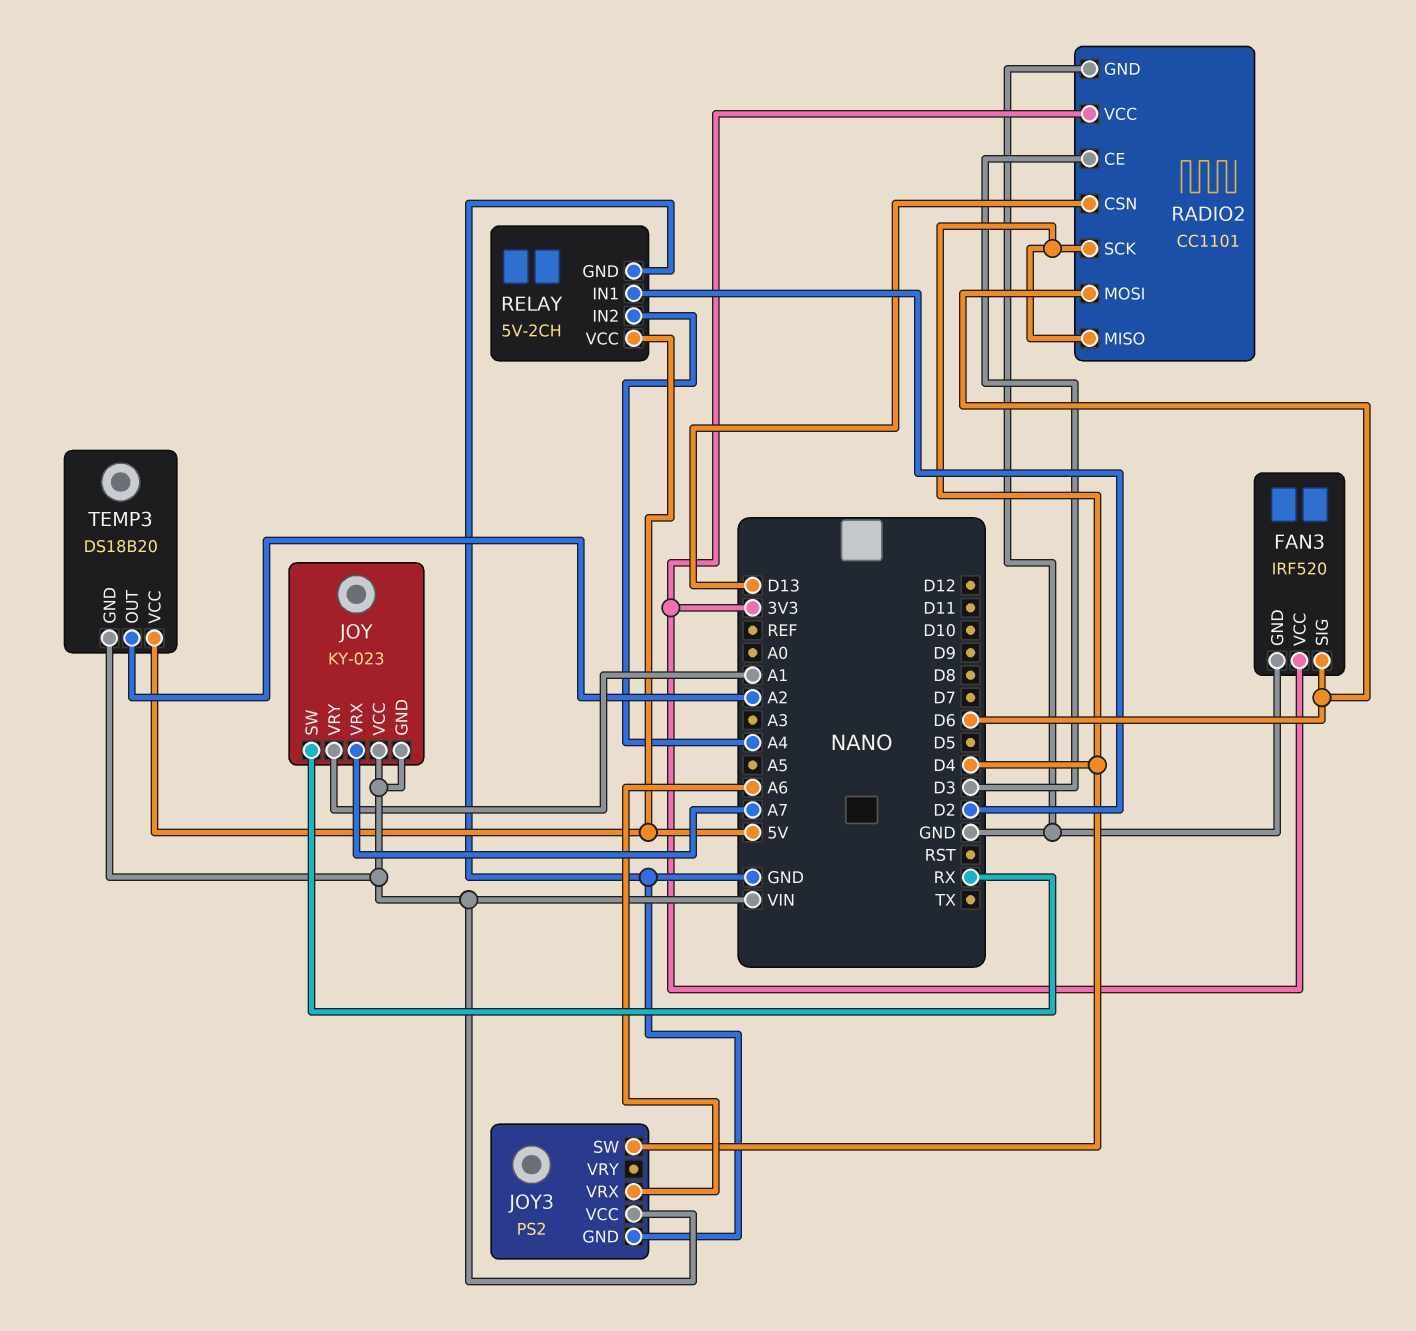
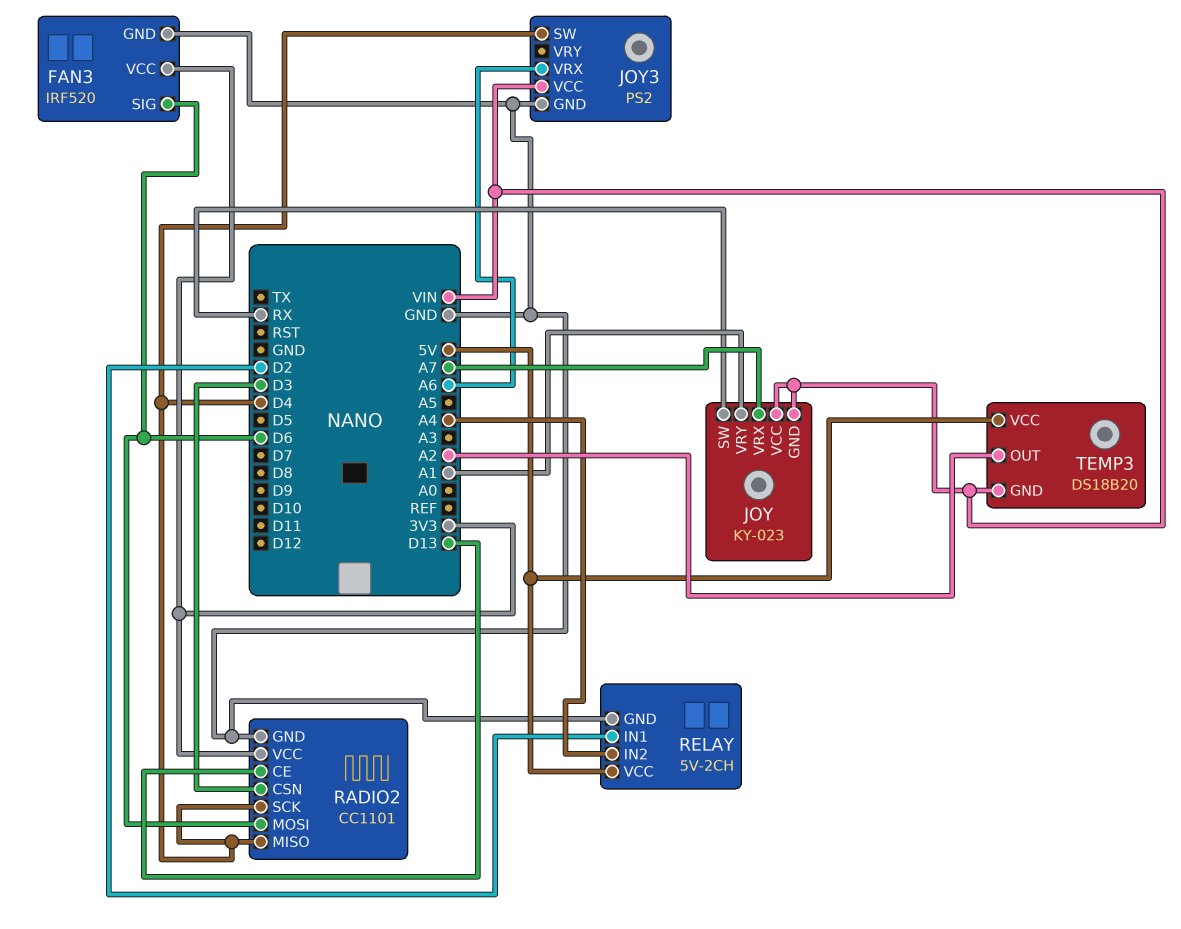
RADIO2 pin CE: D3 -> D13
RADIO2 pin CSN: D13 -> D3

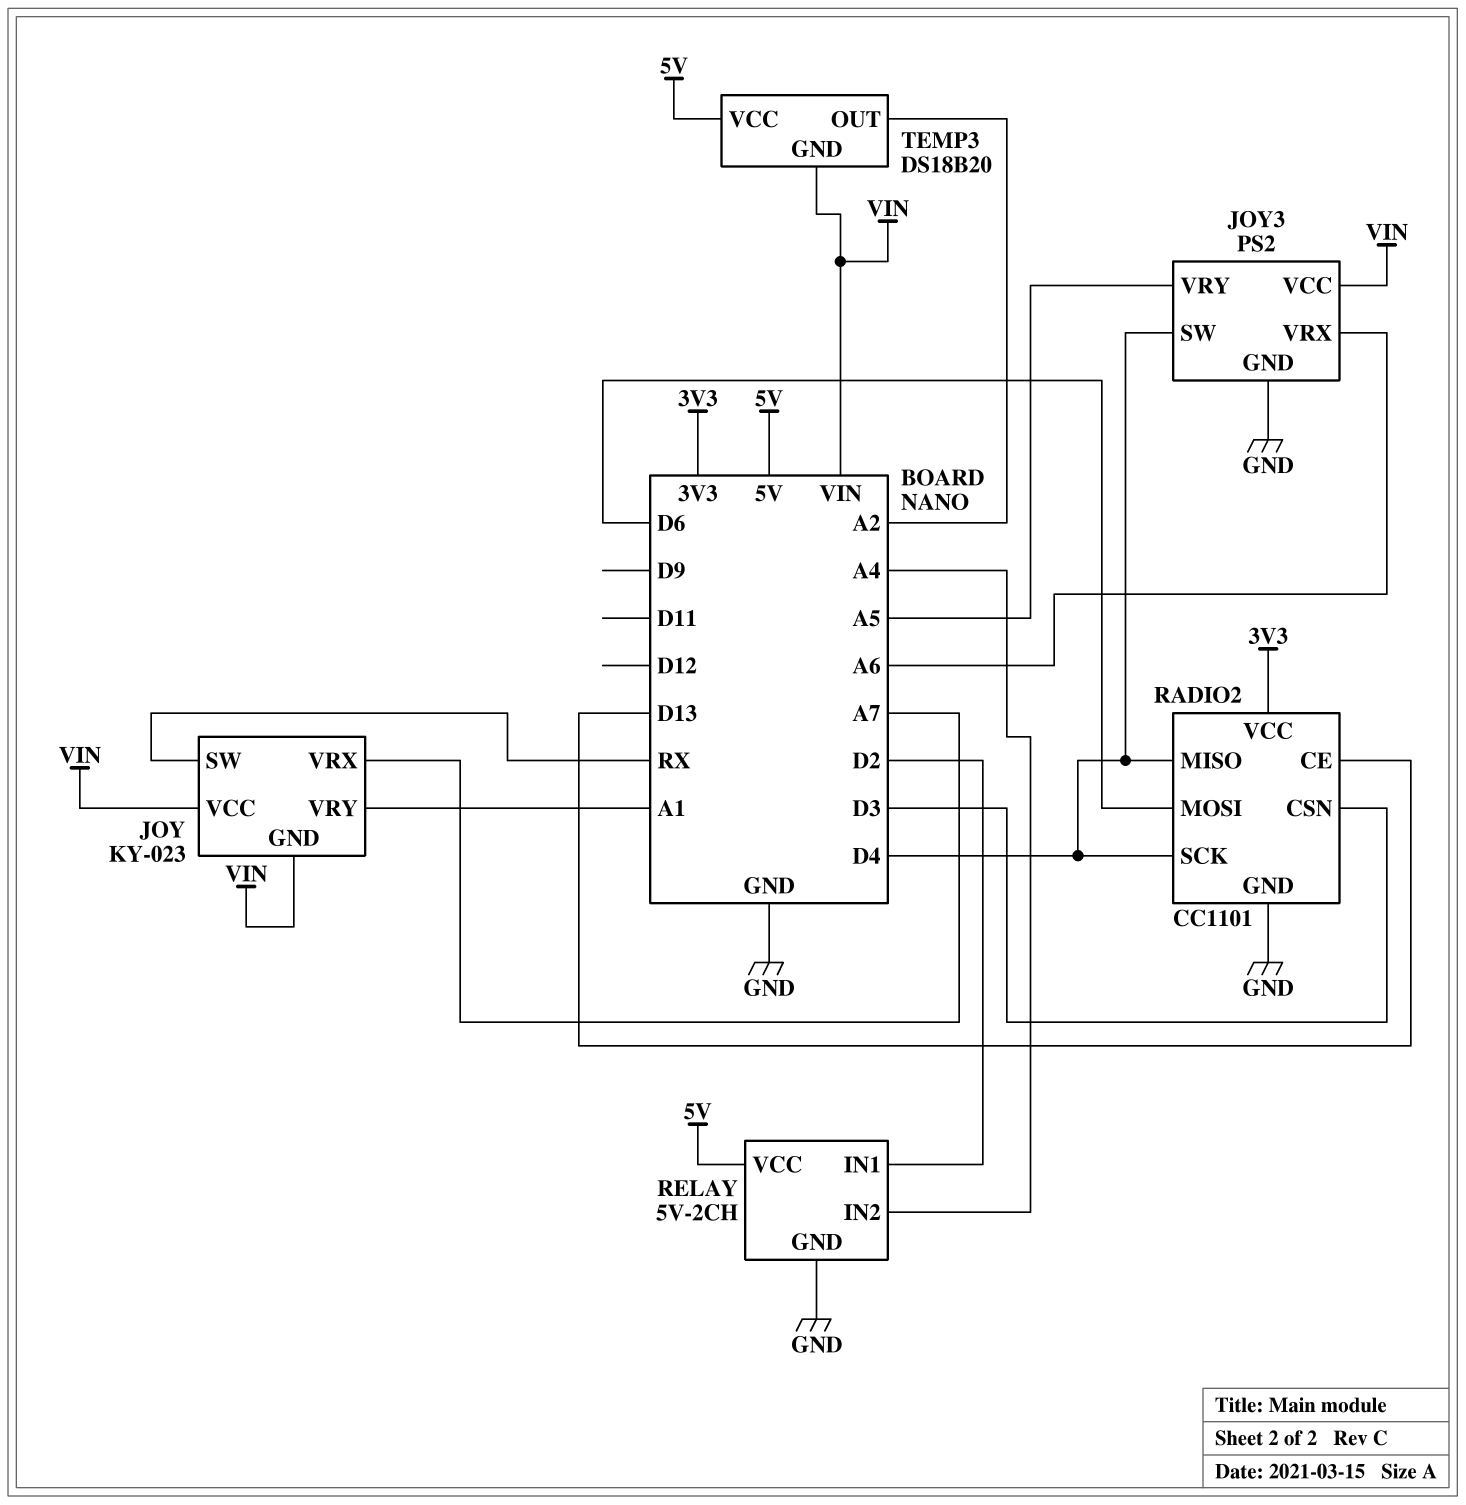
FAN3: IRF520 -> none
FAN3 pin GND: GND -> none
FAN3 pin SIG: D6 -> none
FAN3 pin VCC: 3V3 -> none
JOY3 pin VRY: none -> A5

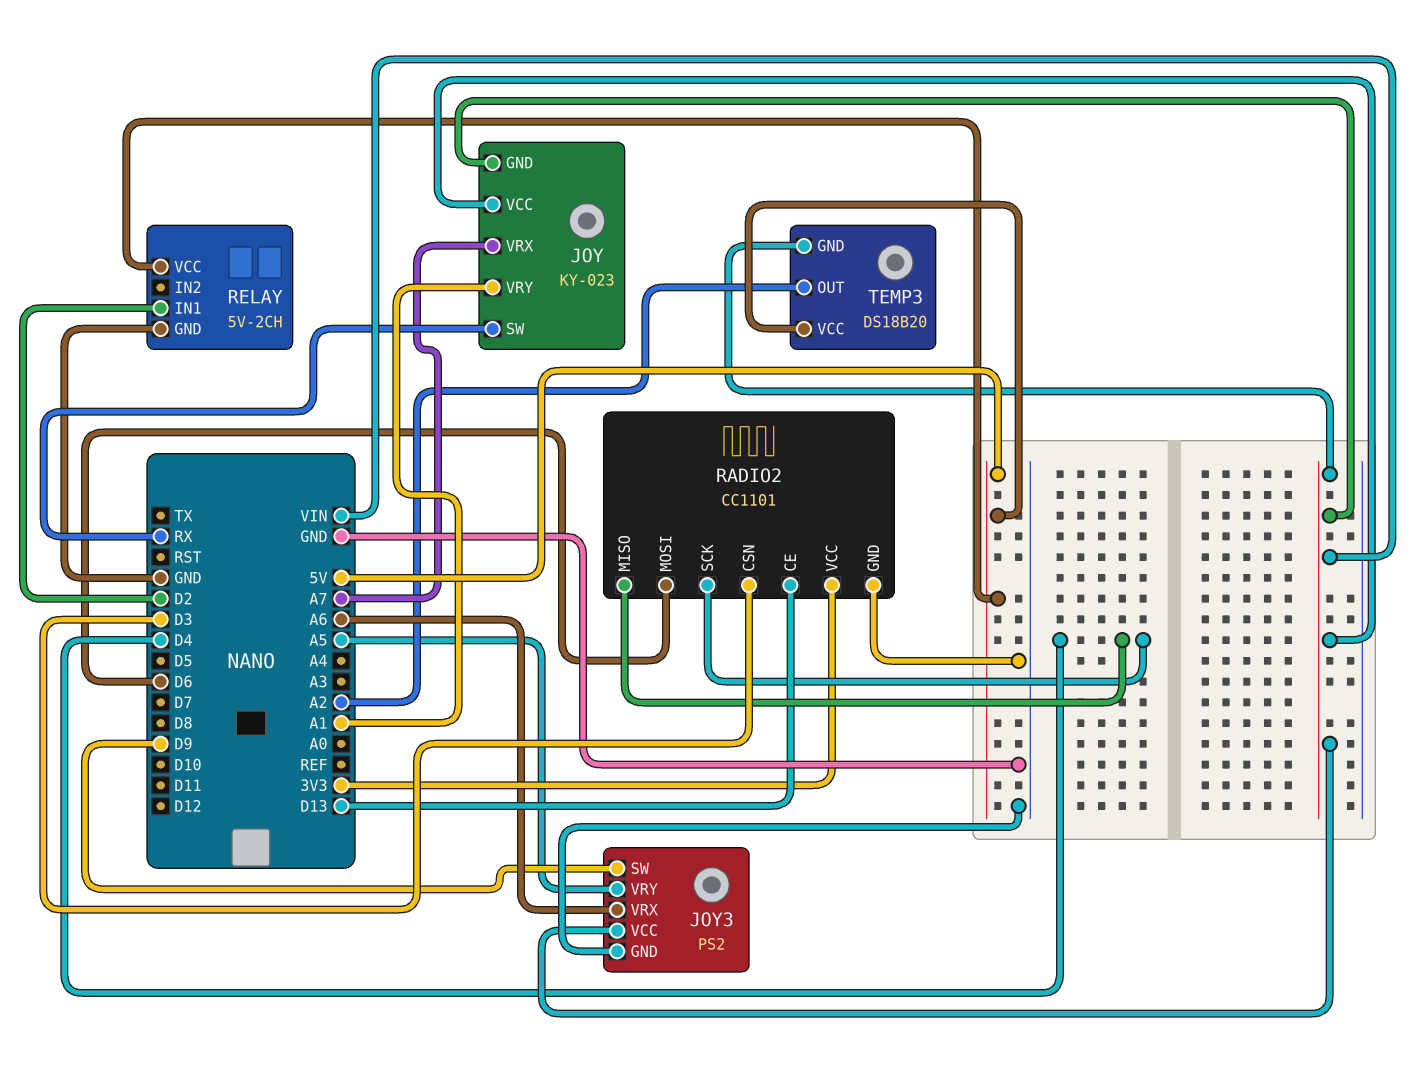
JOY3 pin SW: D4 -> D9
RELAY pin IN2: A4 -> none

